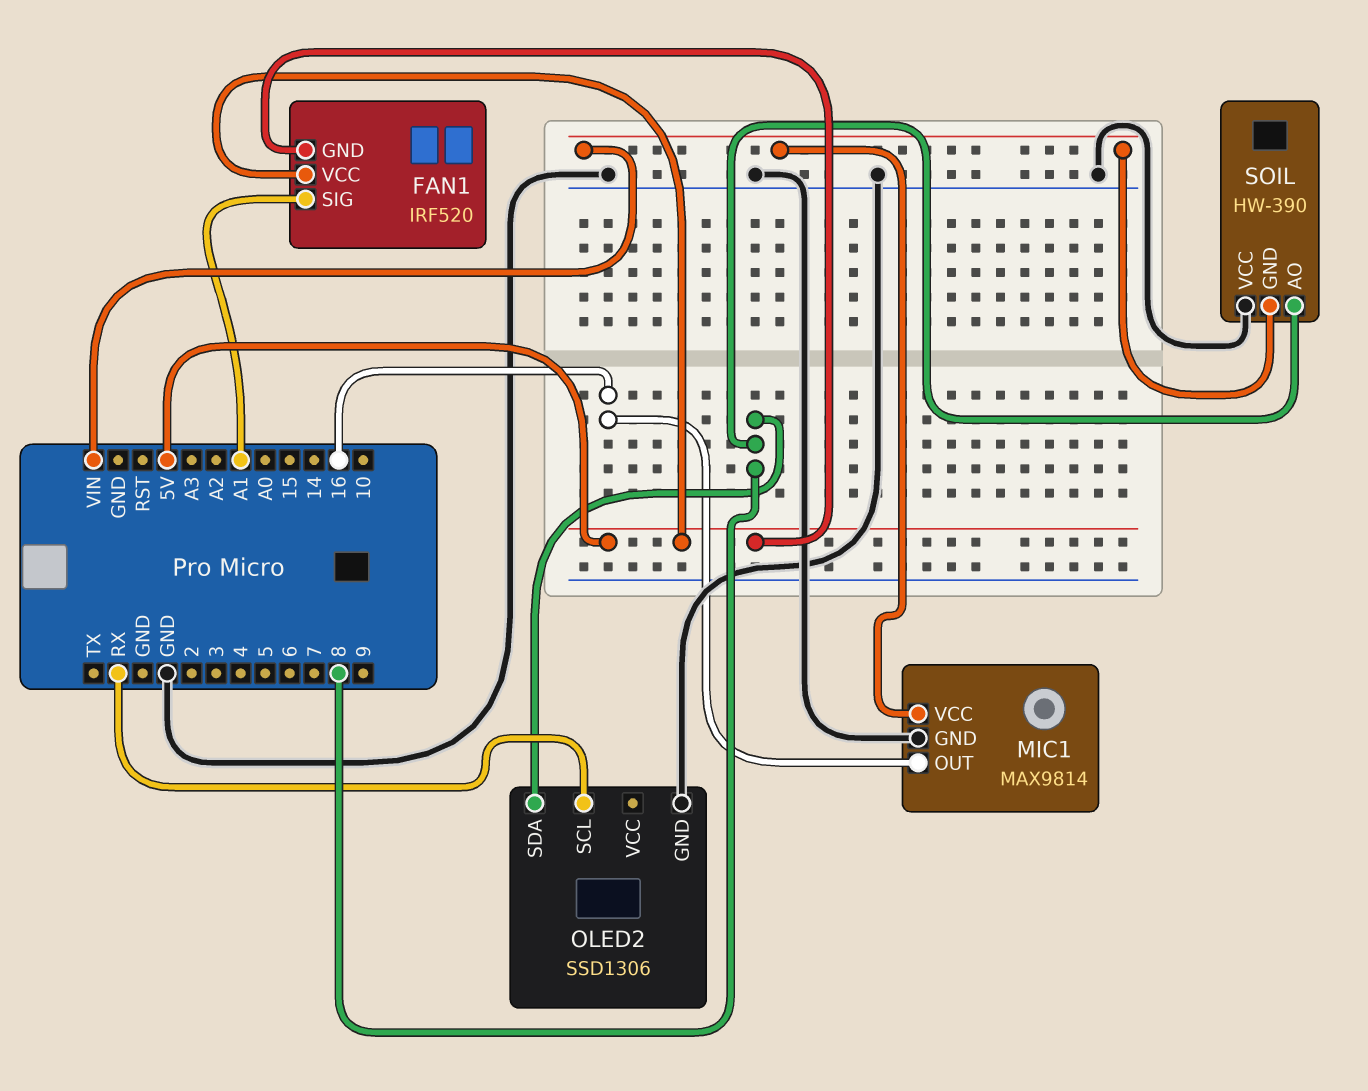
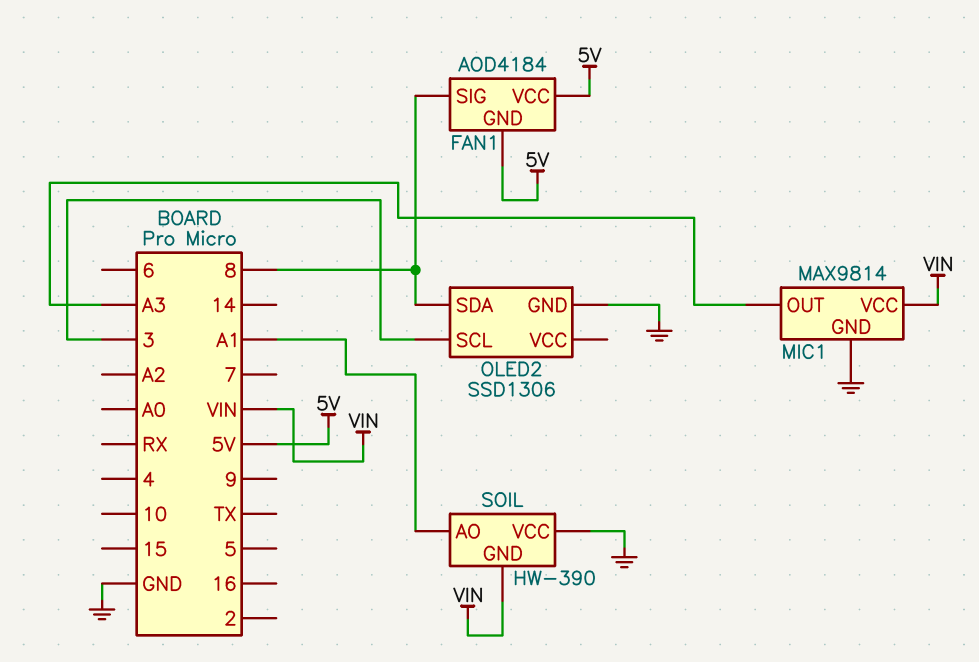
FAN1: IRF520 -> AOD4184
FAN1 pin SIG: A1 -> 8
MIC1 pin OUT: 16 -> A3
OLED2 pin SCL: RX -> 3
SOIL pin AO: 8 -> A1

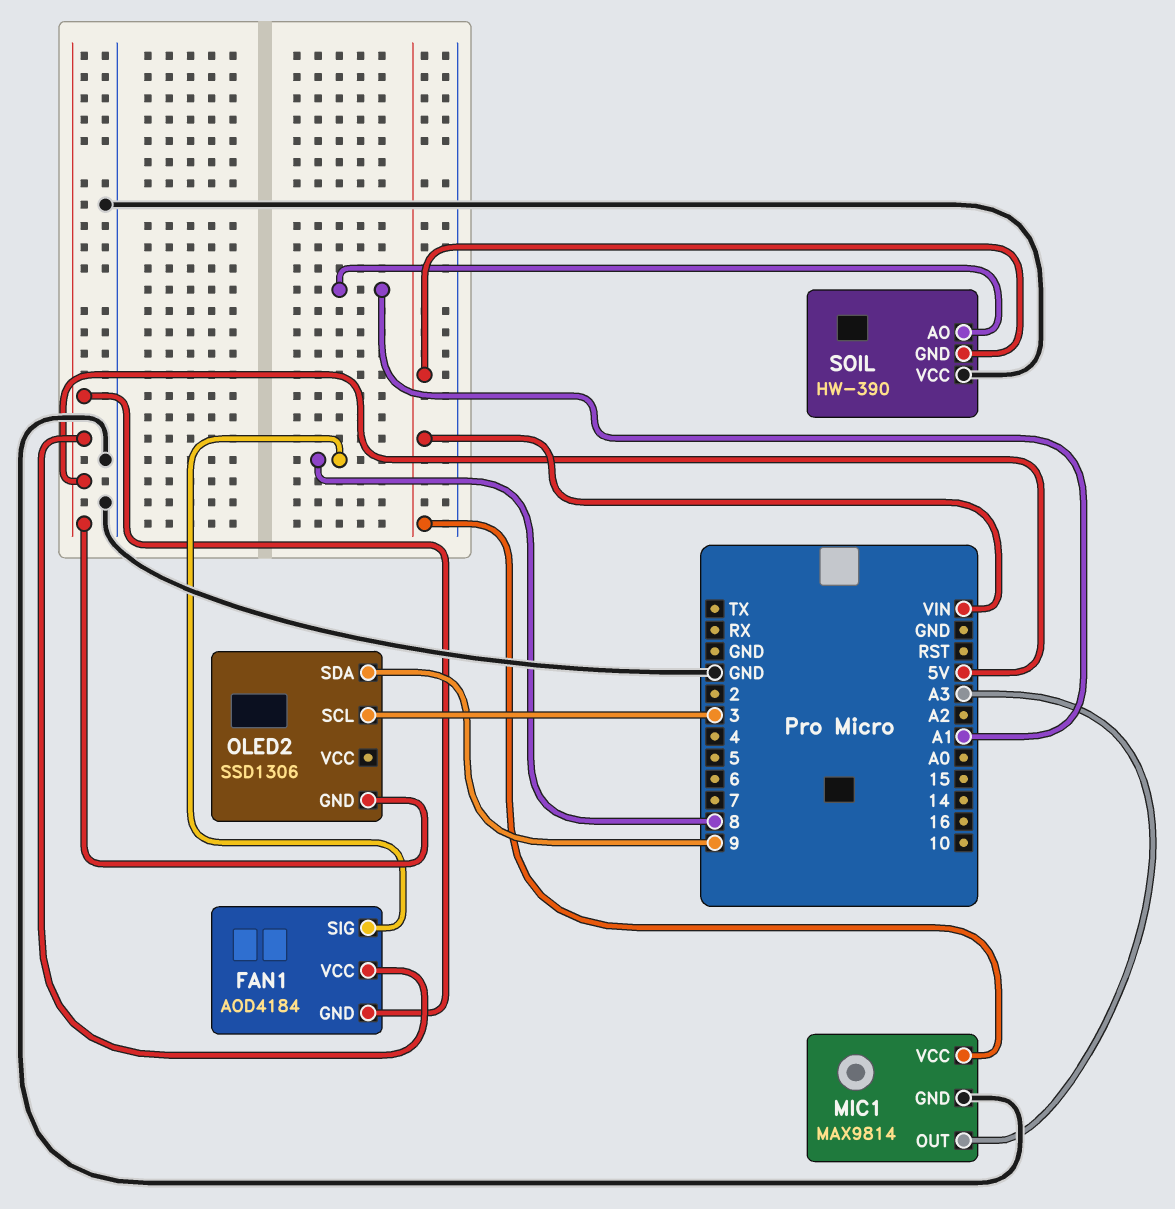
OLED2 pin GND: GND -> 5V
OLED2 pin SDA: 8 -> 9

